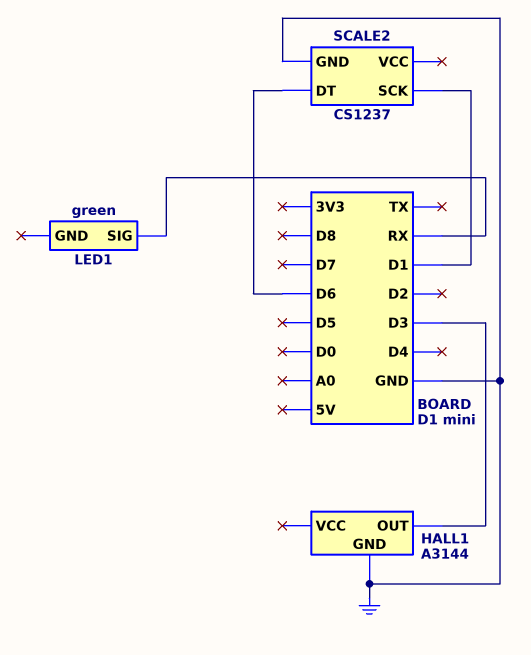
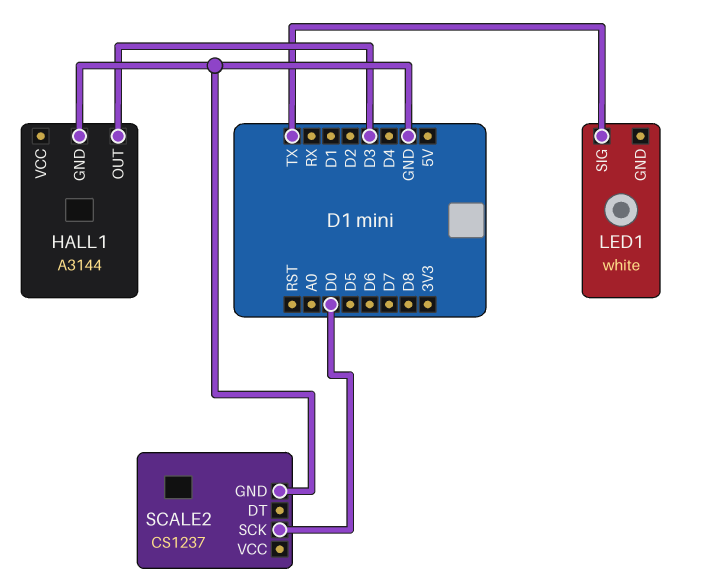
LED1: green -> white
LED1 pin SIG: RX -> TX
SCALE2 pin DT: D6 -> none
SCALE2 pin SCK: D1 -> D0

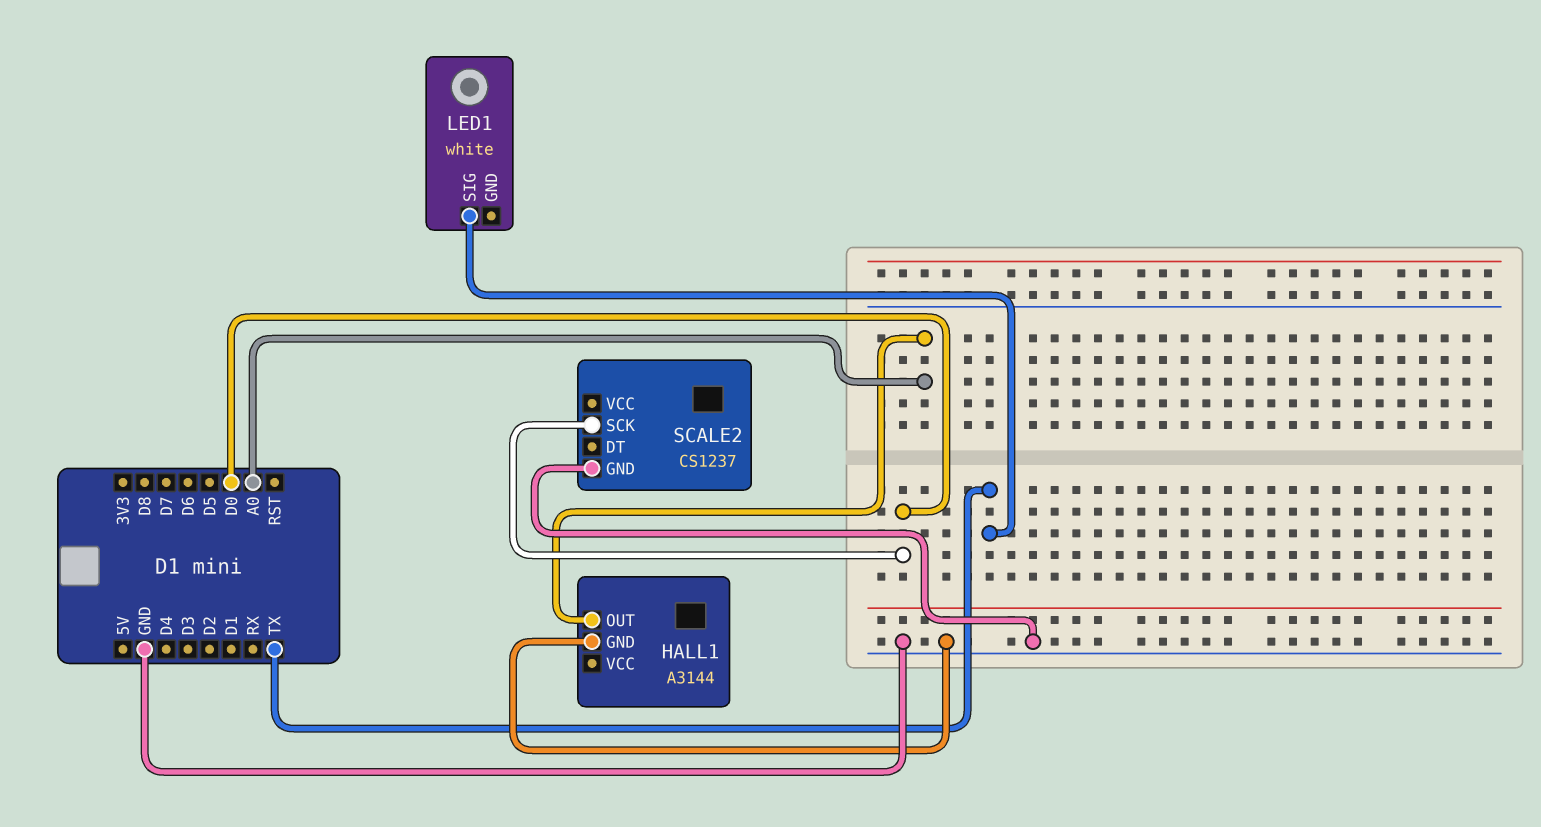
HALL1 pin OUT: D3 -> A0

